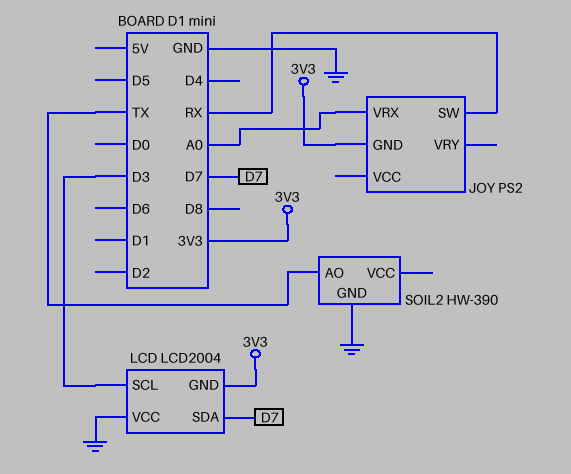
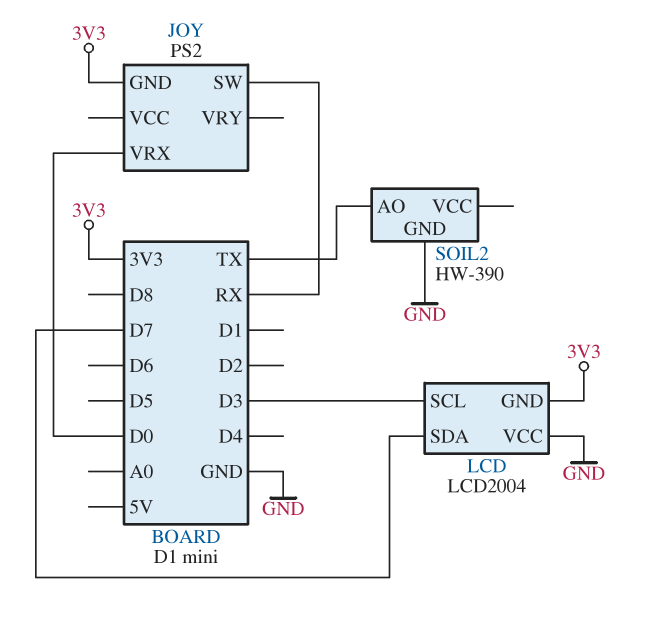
JOY pin VRX: A0 -> D0

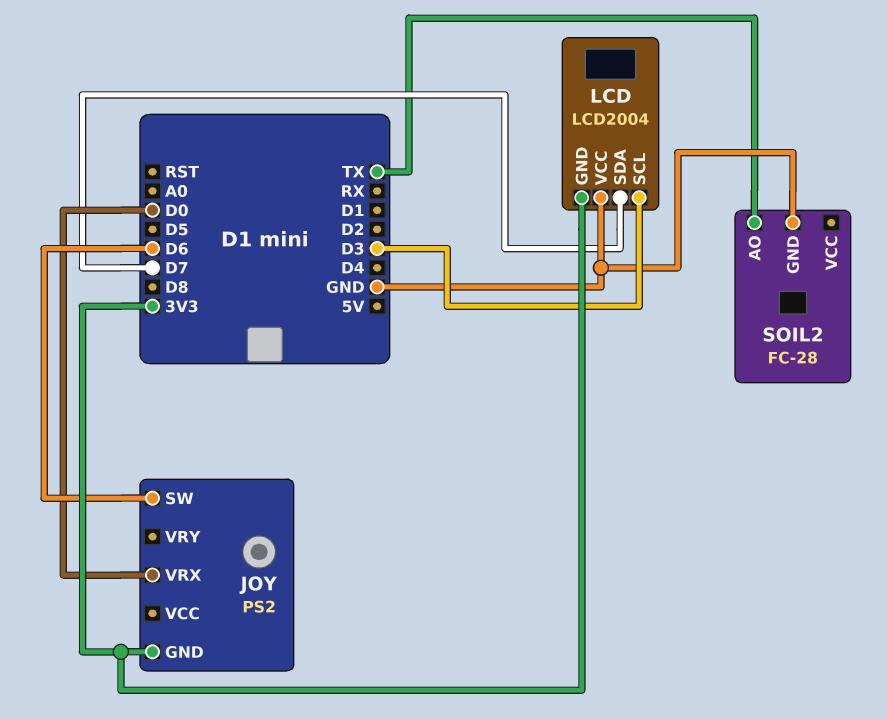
JOY pin SW: RX -> D6
SOIL2: HW-390 -> FC-28

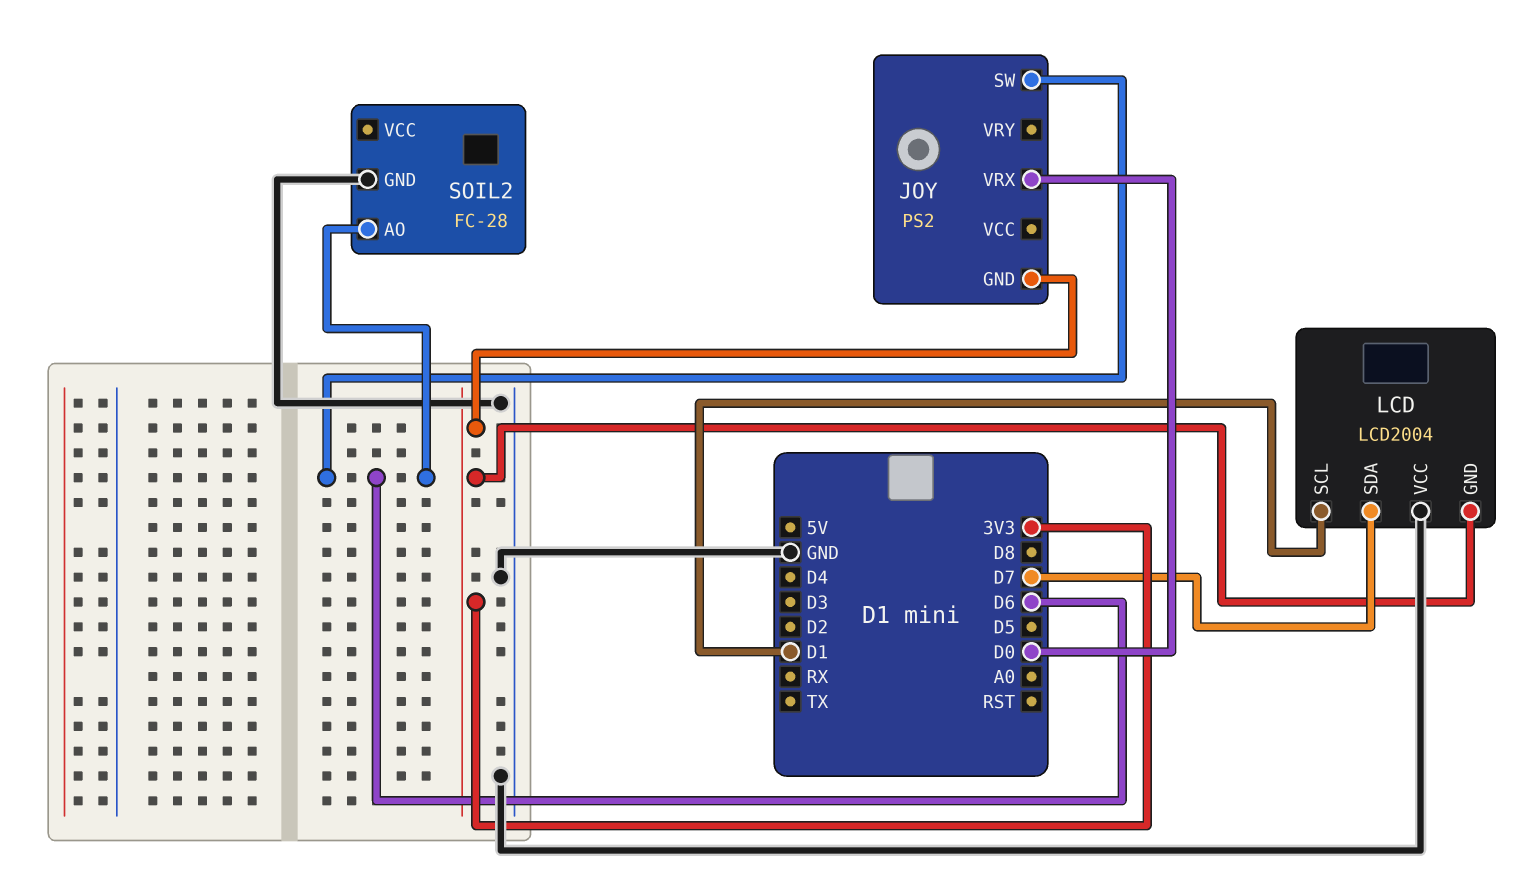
LCD pin SCL: D3 -> D1
SOIL2 pin AO: TX -> D6

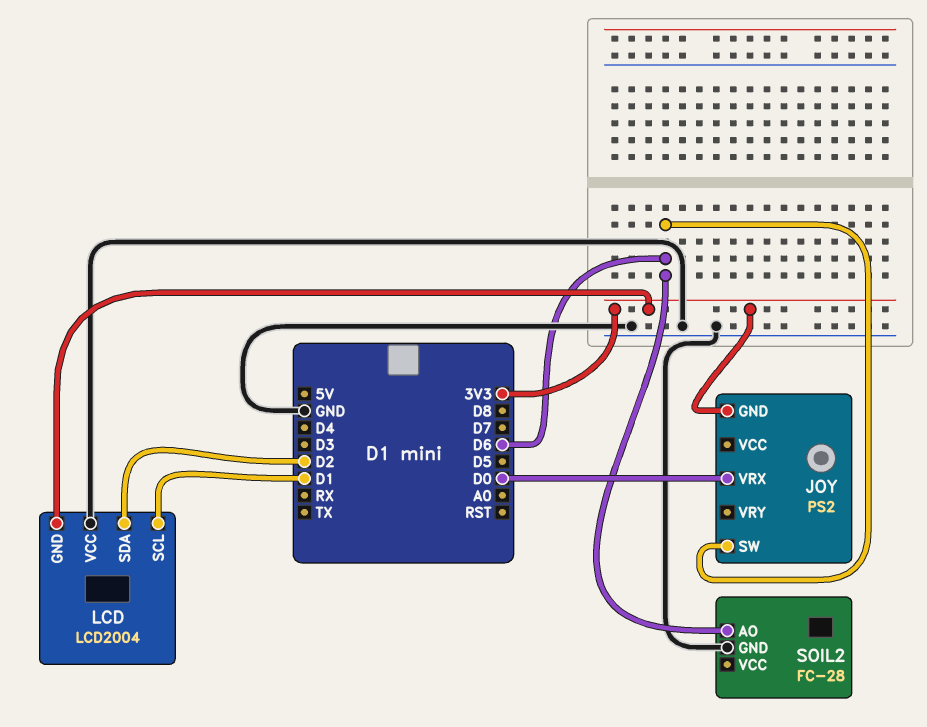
LCD pin SDA: D7 -> D2

